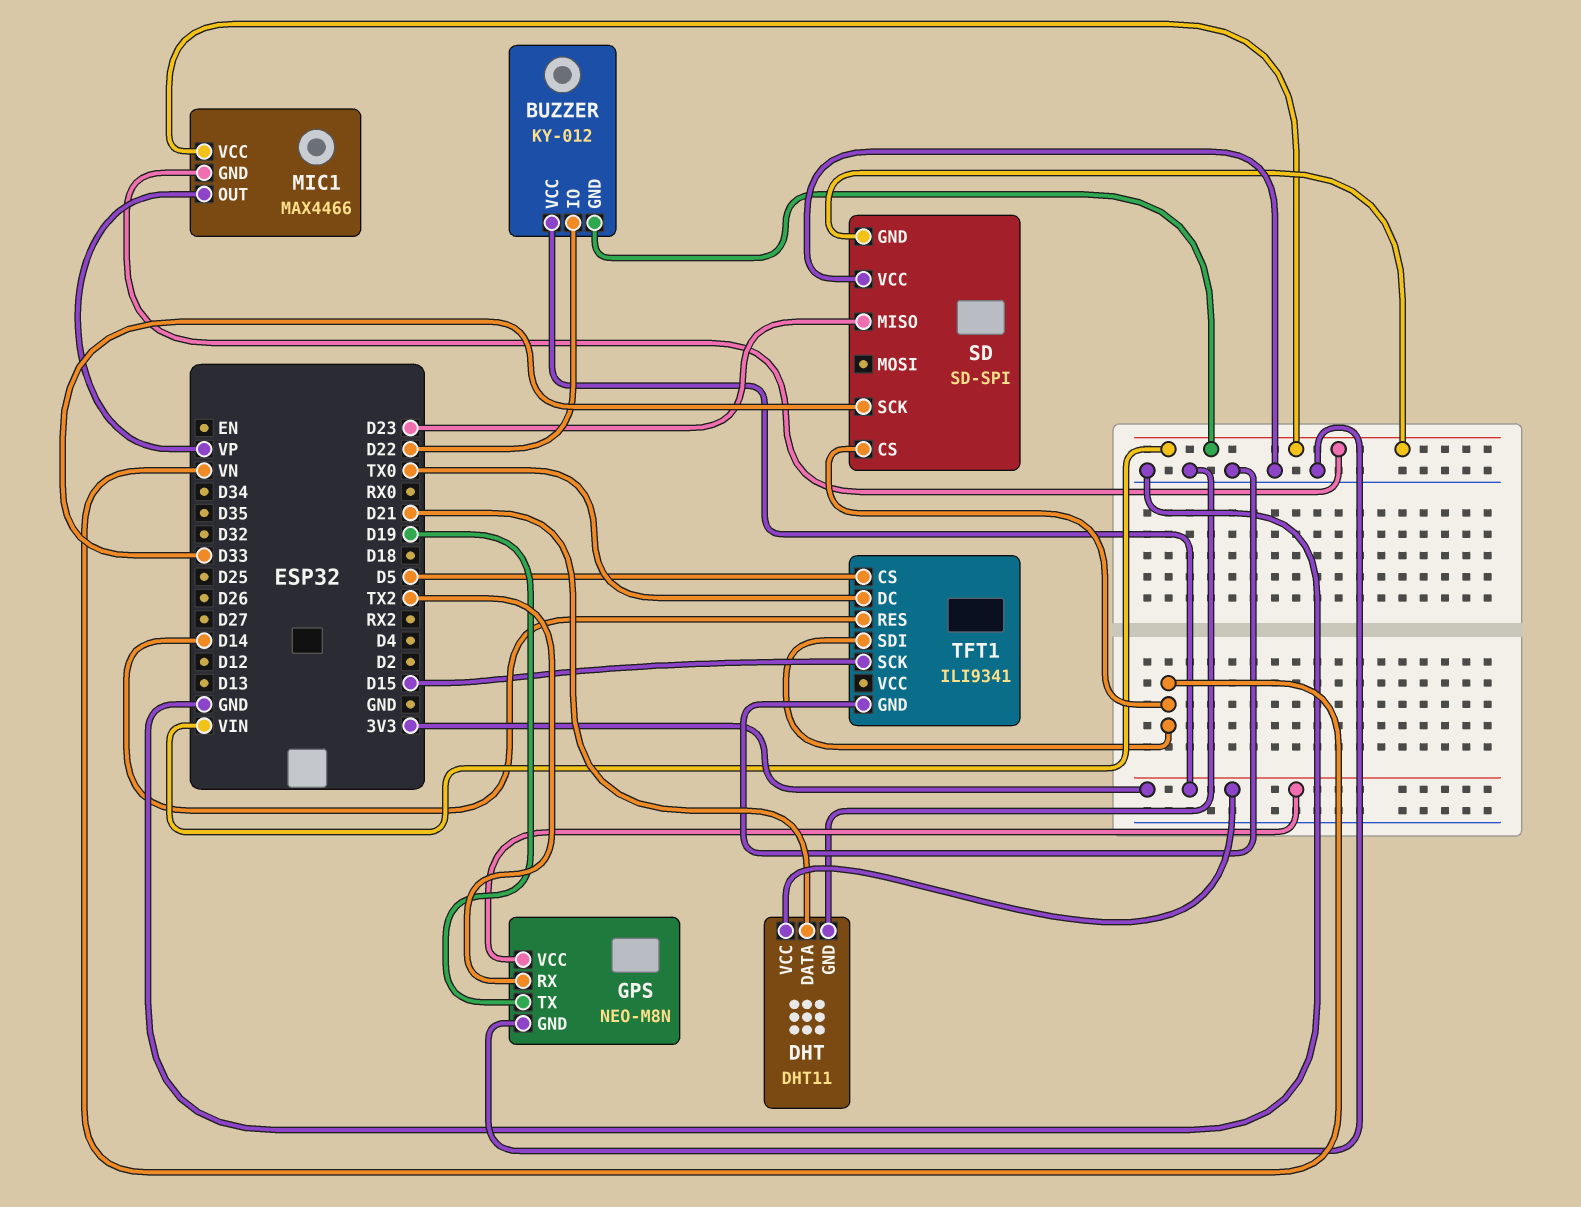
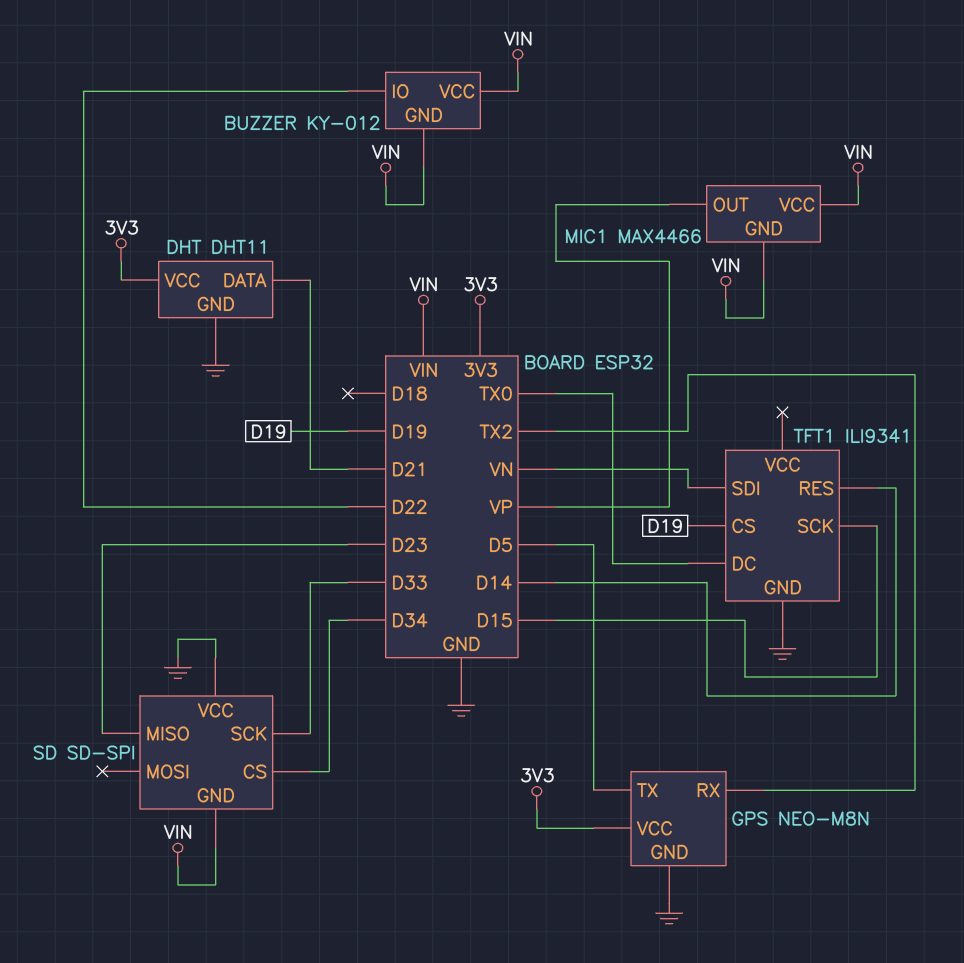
BUZZER pin VCC: 3V3 -> VIN
GPS pin TX: D19 -> D5
SD pin CS: VN -> D34
TFT1 pin CS: D5 -> D19

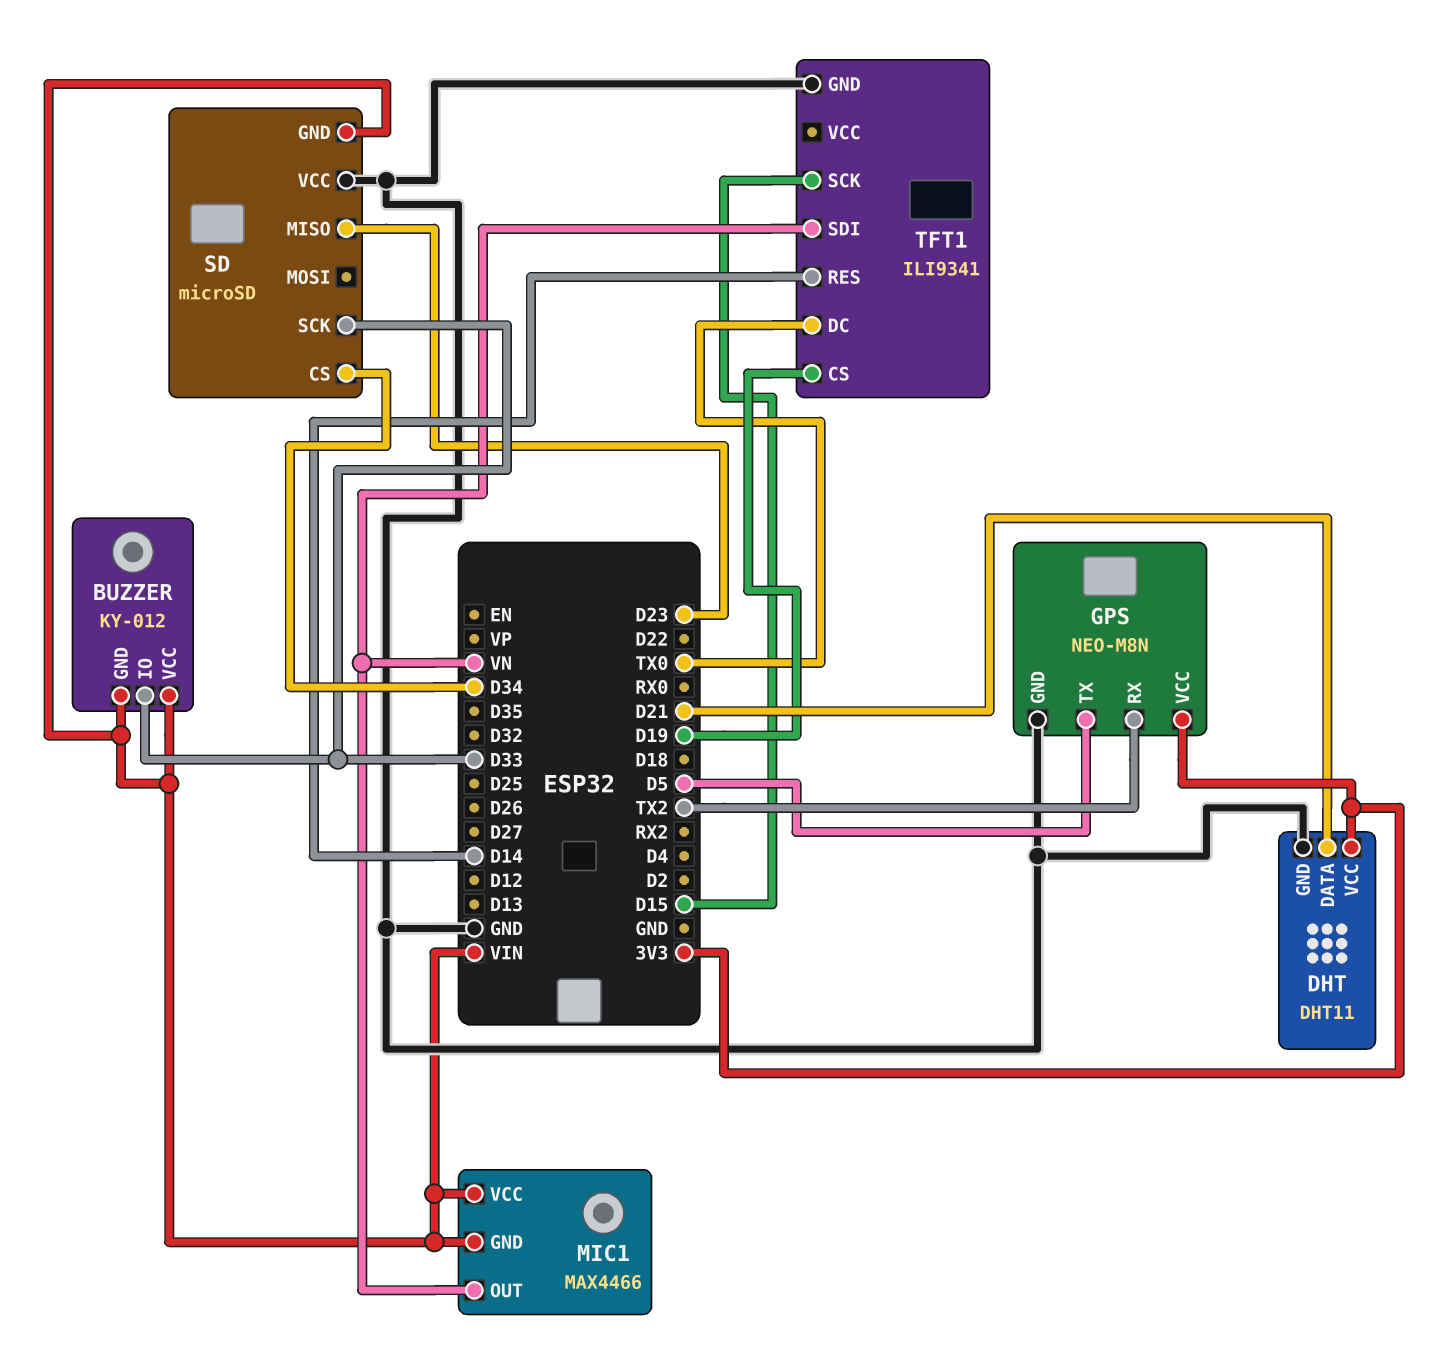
BUZZER pin IO: D22 -> D33
MIC1 pin OUT: VP -> VN
SD: SD-SPI -> microSD

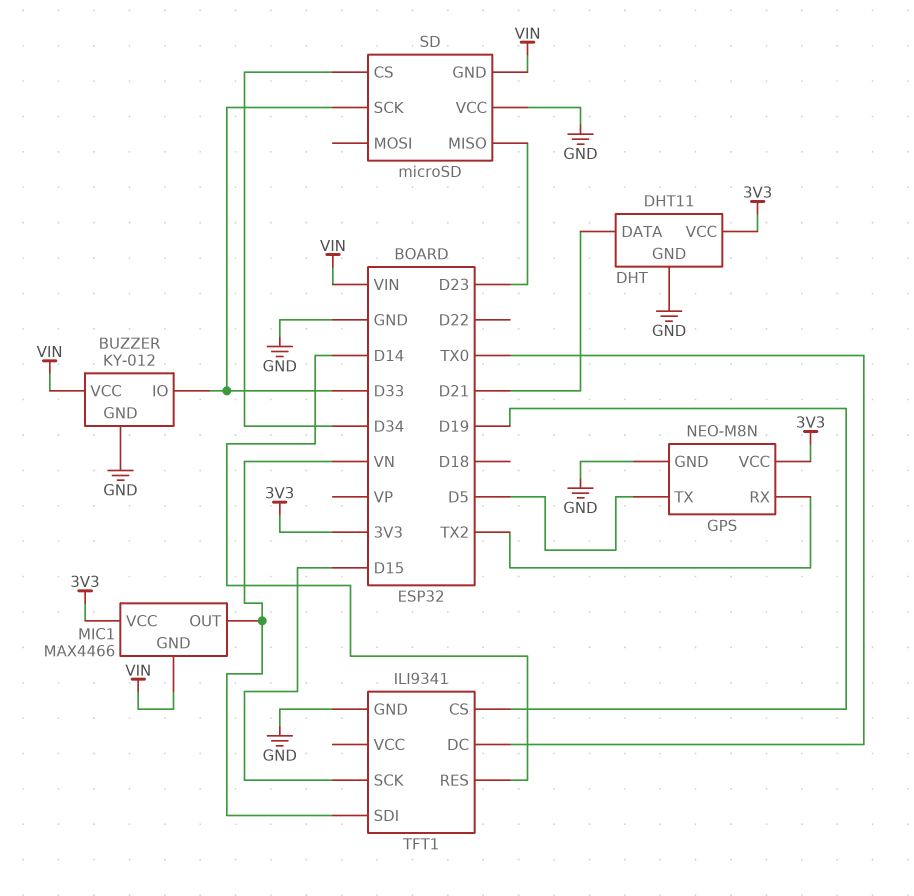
BUZZER pin GND: VIN -> GND
MIC1 pin VCC: VIN -> 3V3

